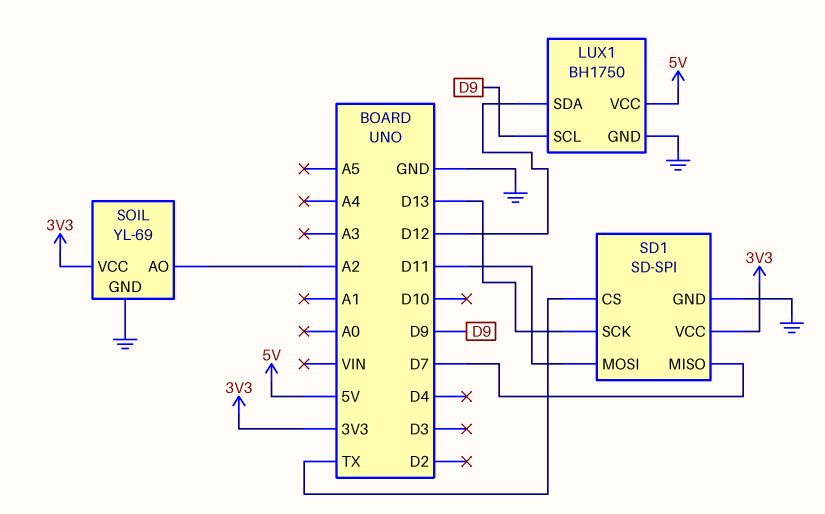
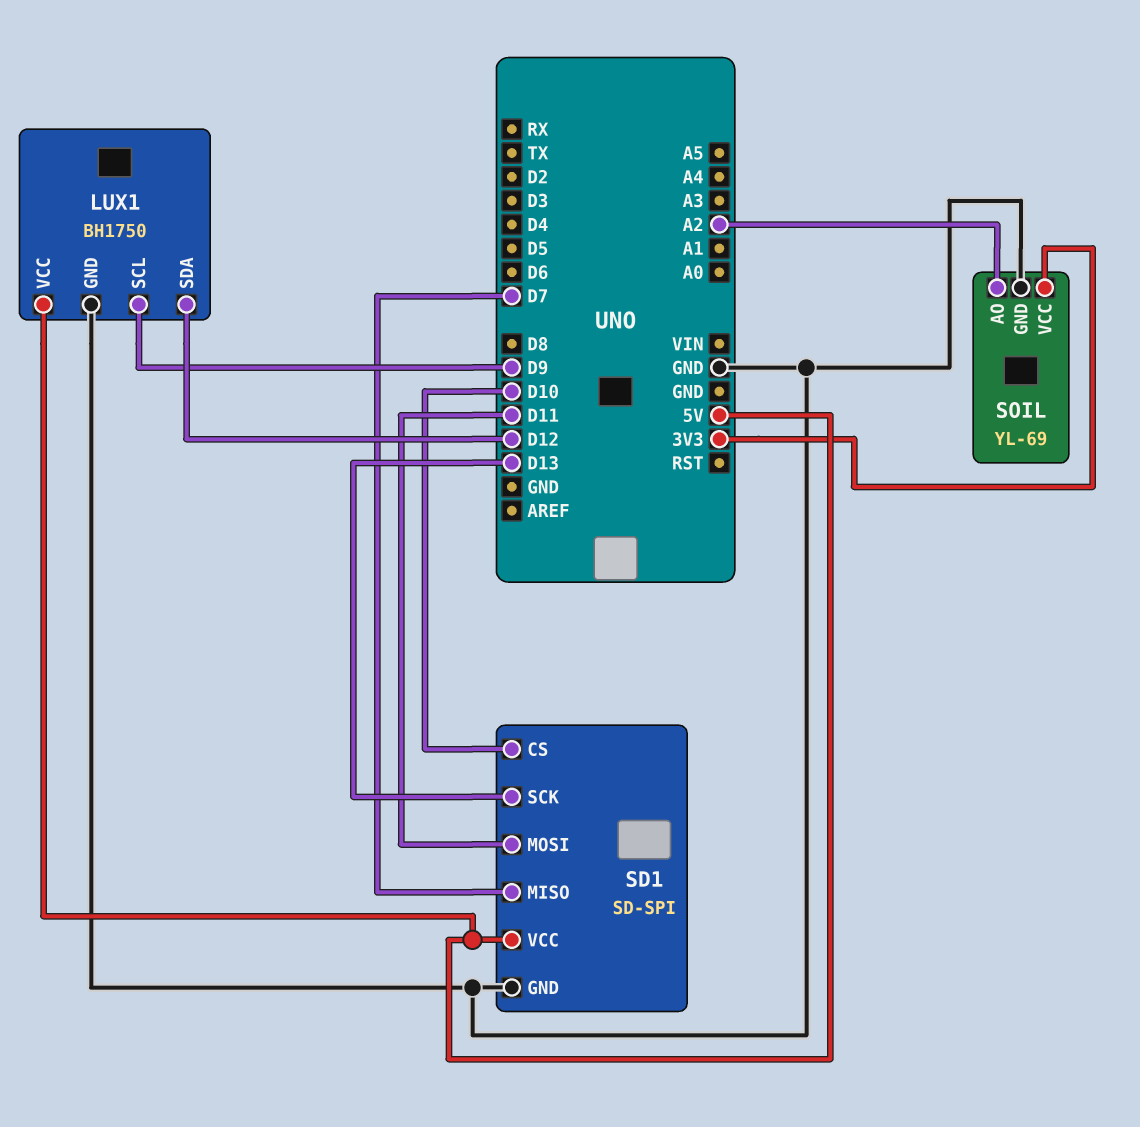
SD1 pin CS: TX -> D10
SD1 pin VCC: 3V3 -> 5V

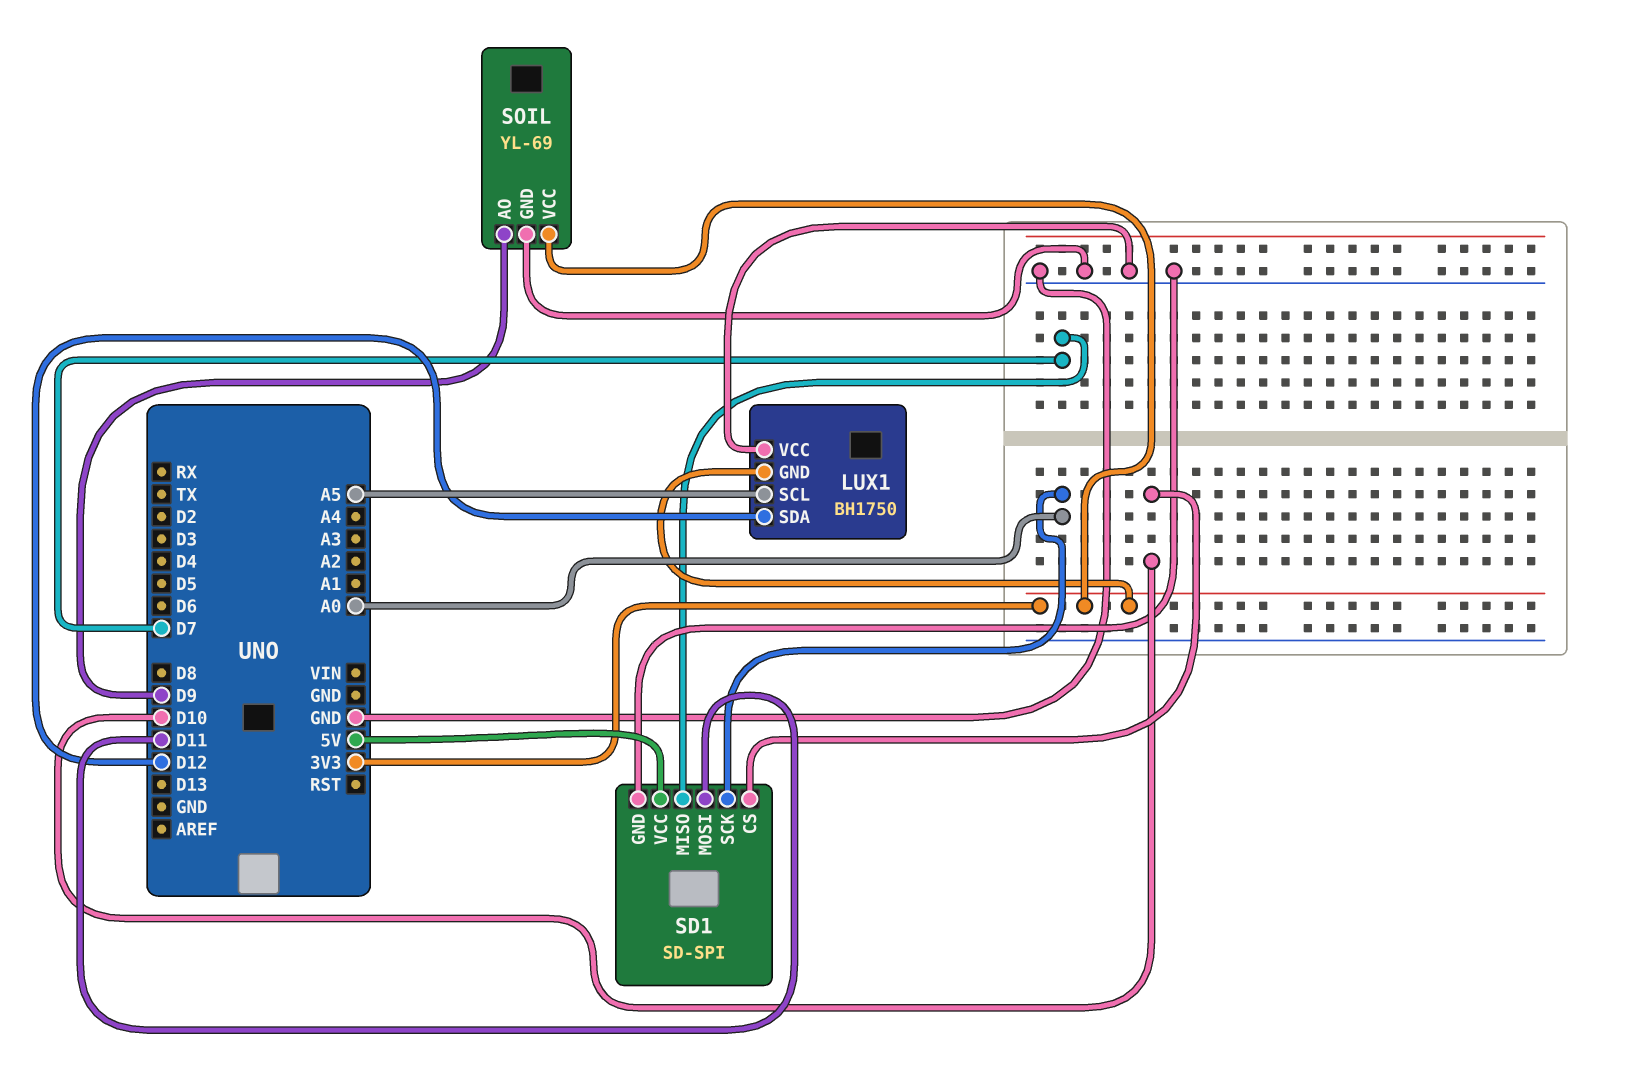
LUX1 pin GND: GND -> 3V3
LUX1 pin SCL: D9 -> A5
LUX1 pin VCC: 5V -> GND
SD1 pin SCK: D13 -> A0
SOIL pin AO: A2 -> D9

